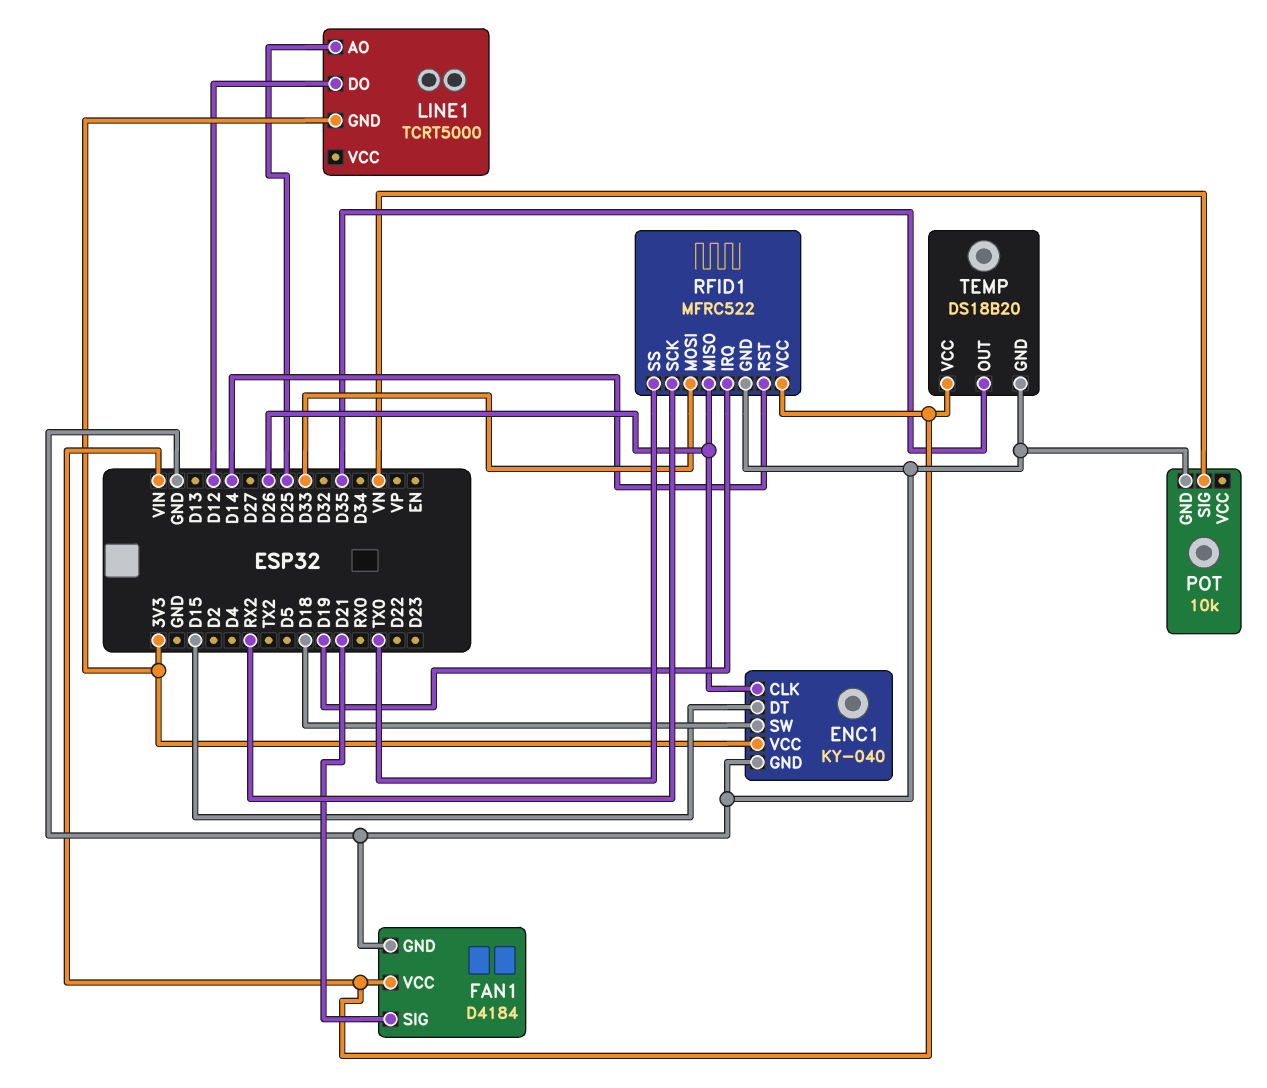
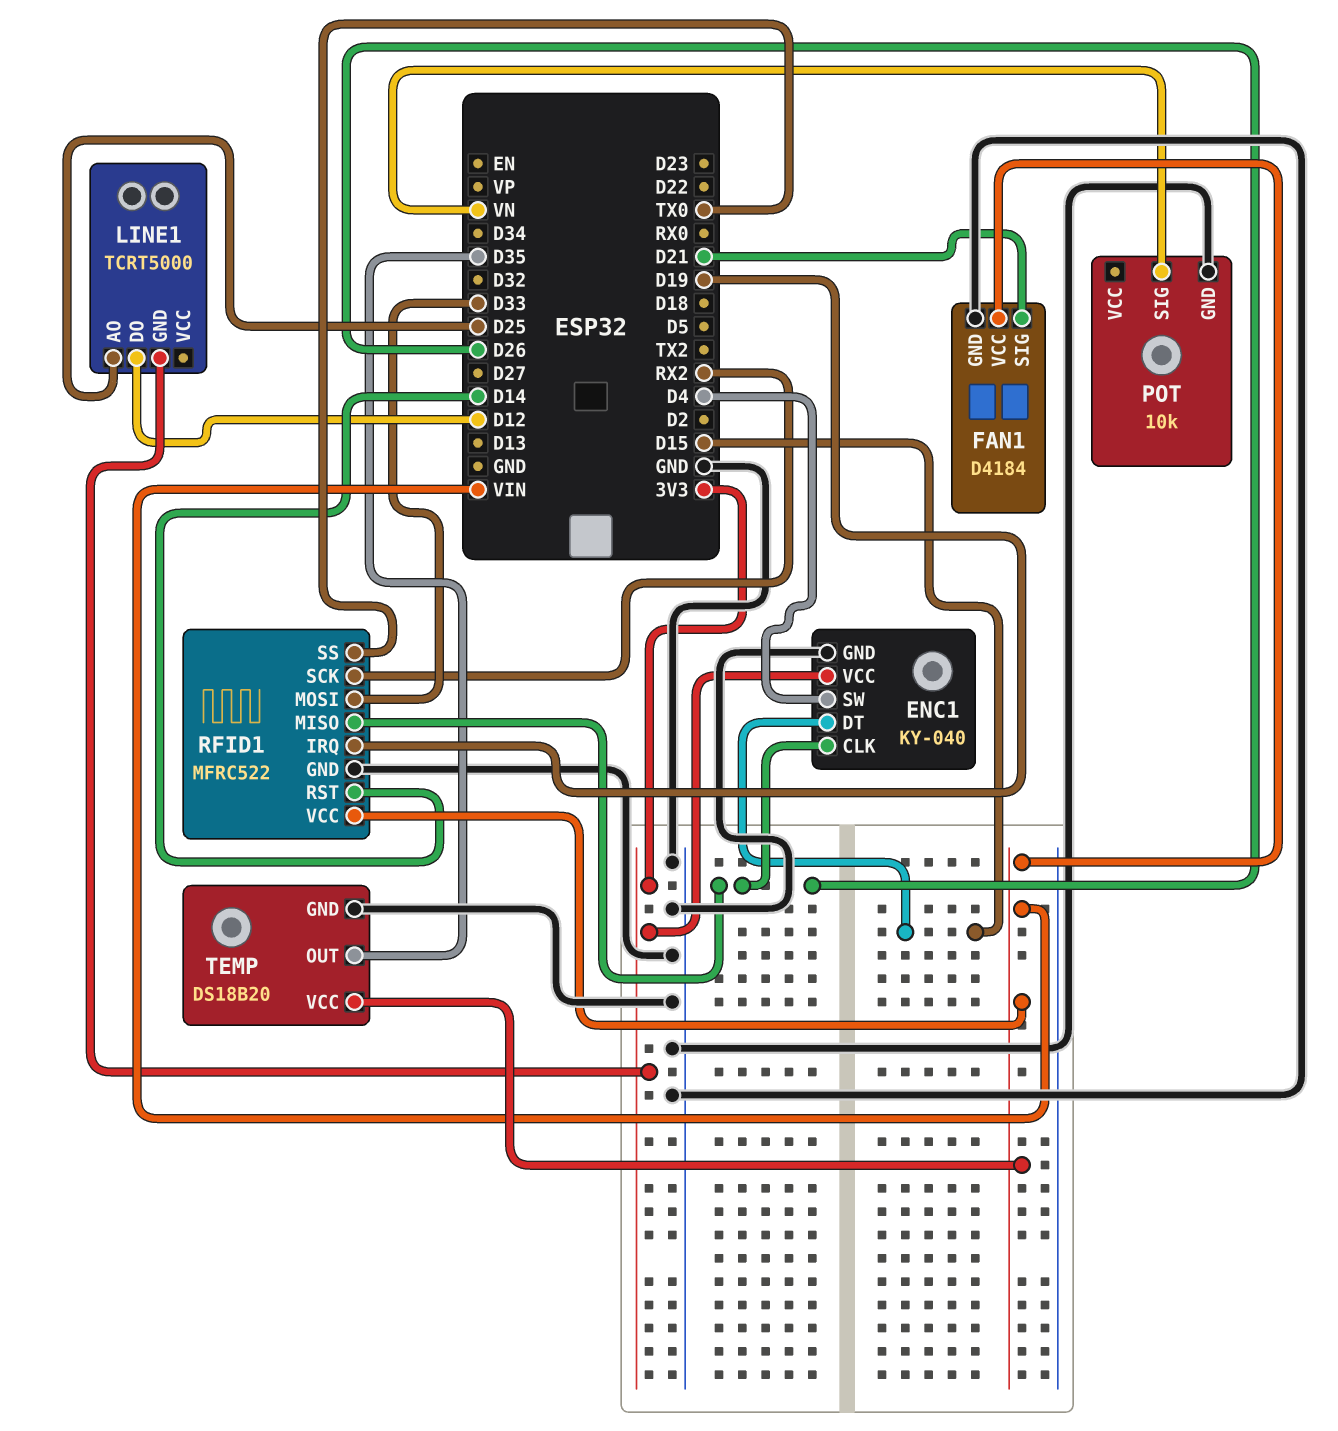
ENC1 pin SW: D18 -> D4

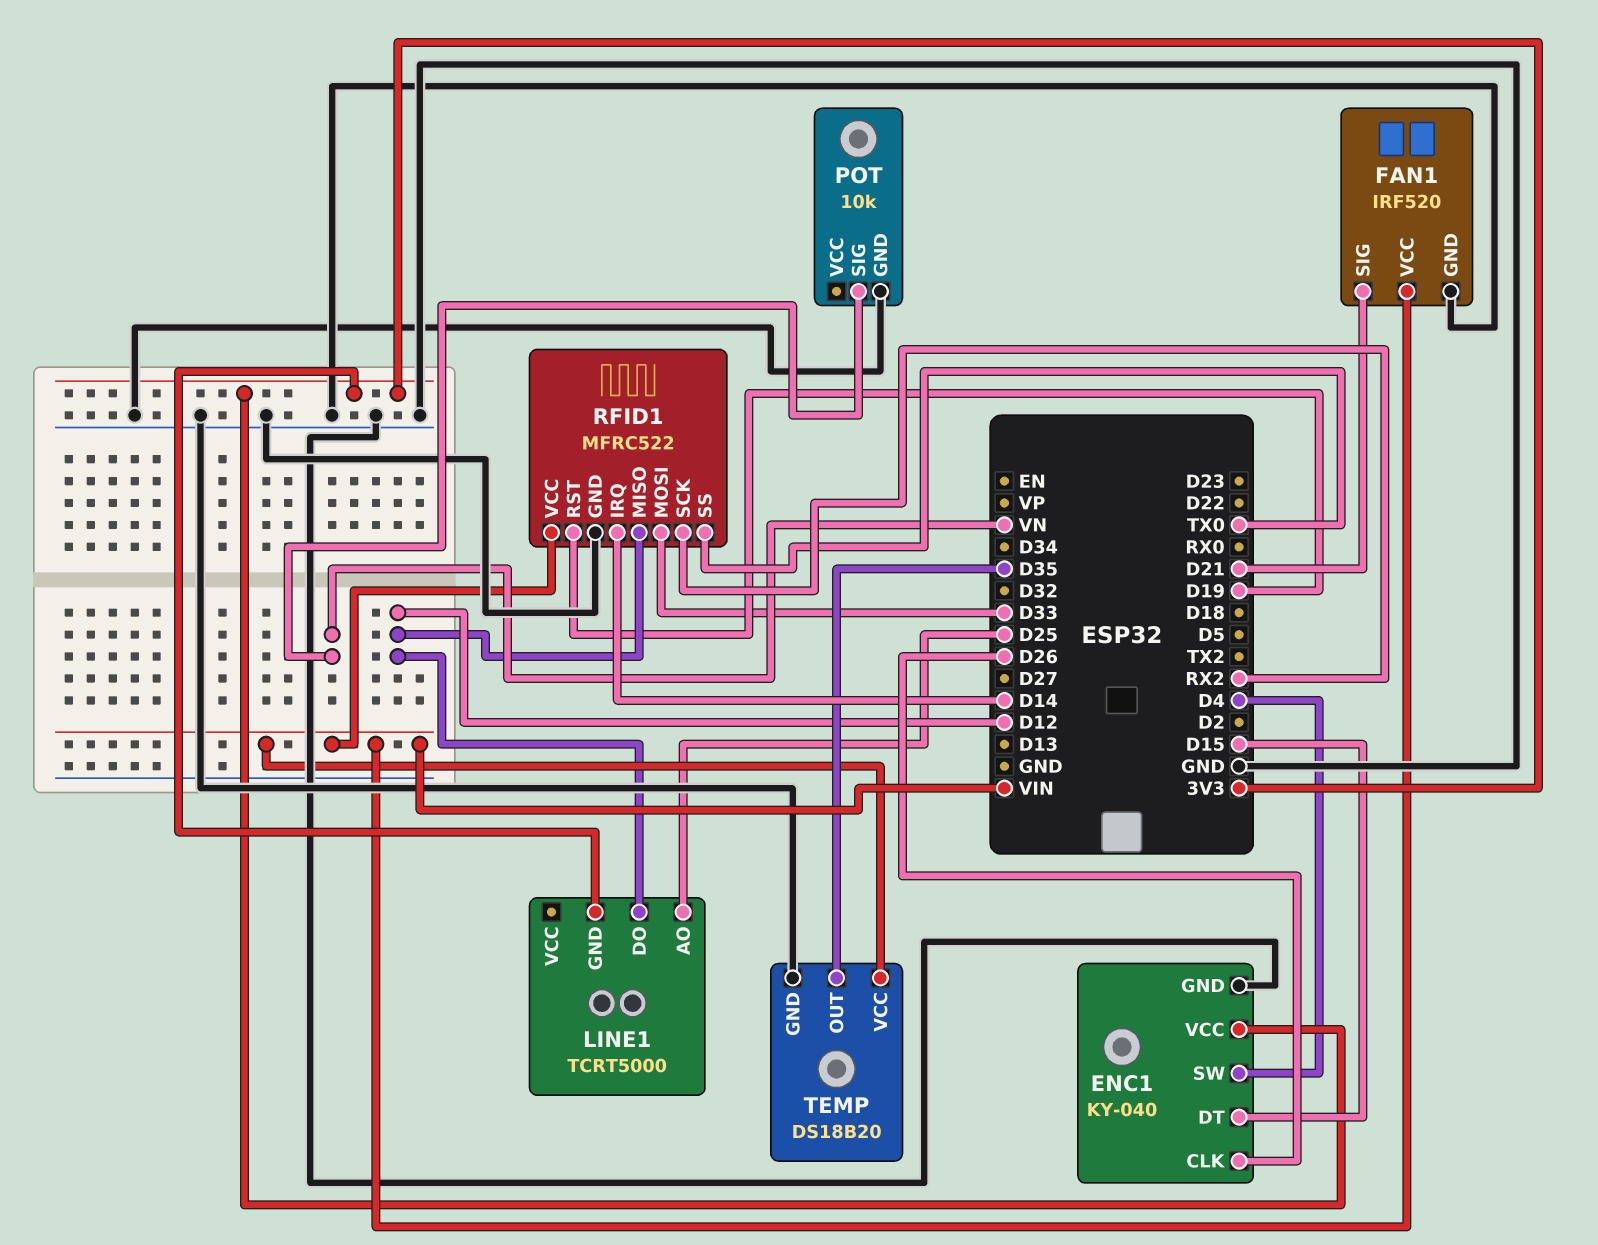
FAN1: D4184 -> IRF520
RFID1 pin IRQ: D19 -> D14
RFID1 pin MISO: D26 -> D12
RFID1 pin RST: D14 -> D19

